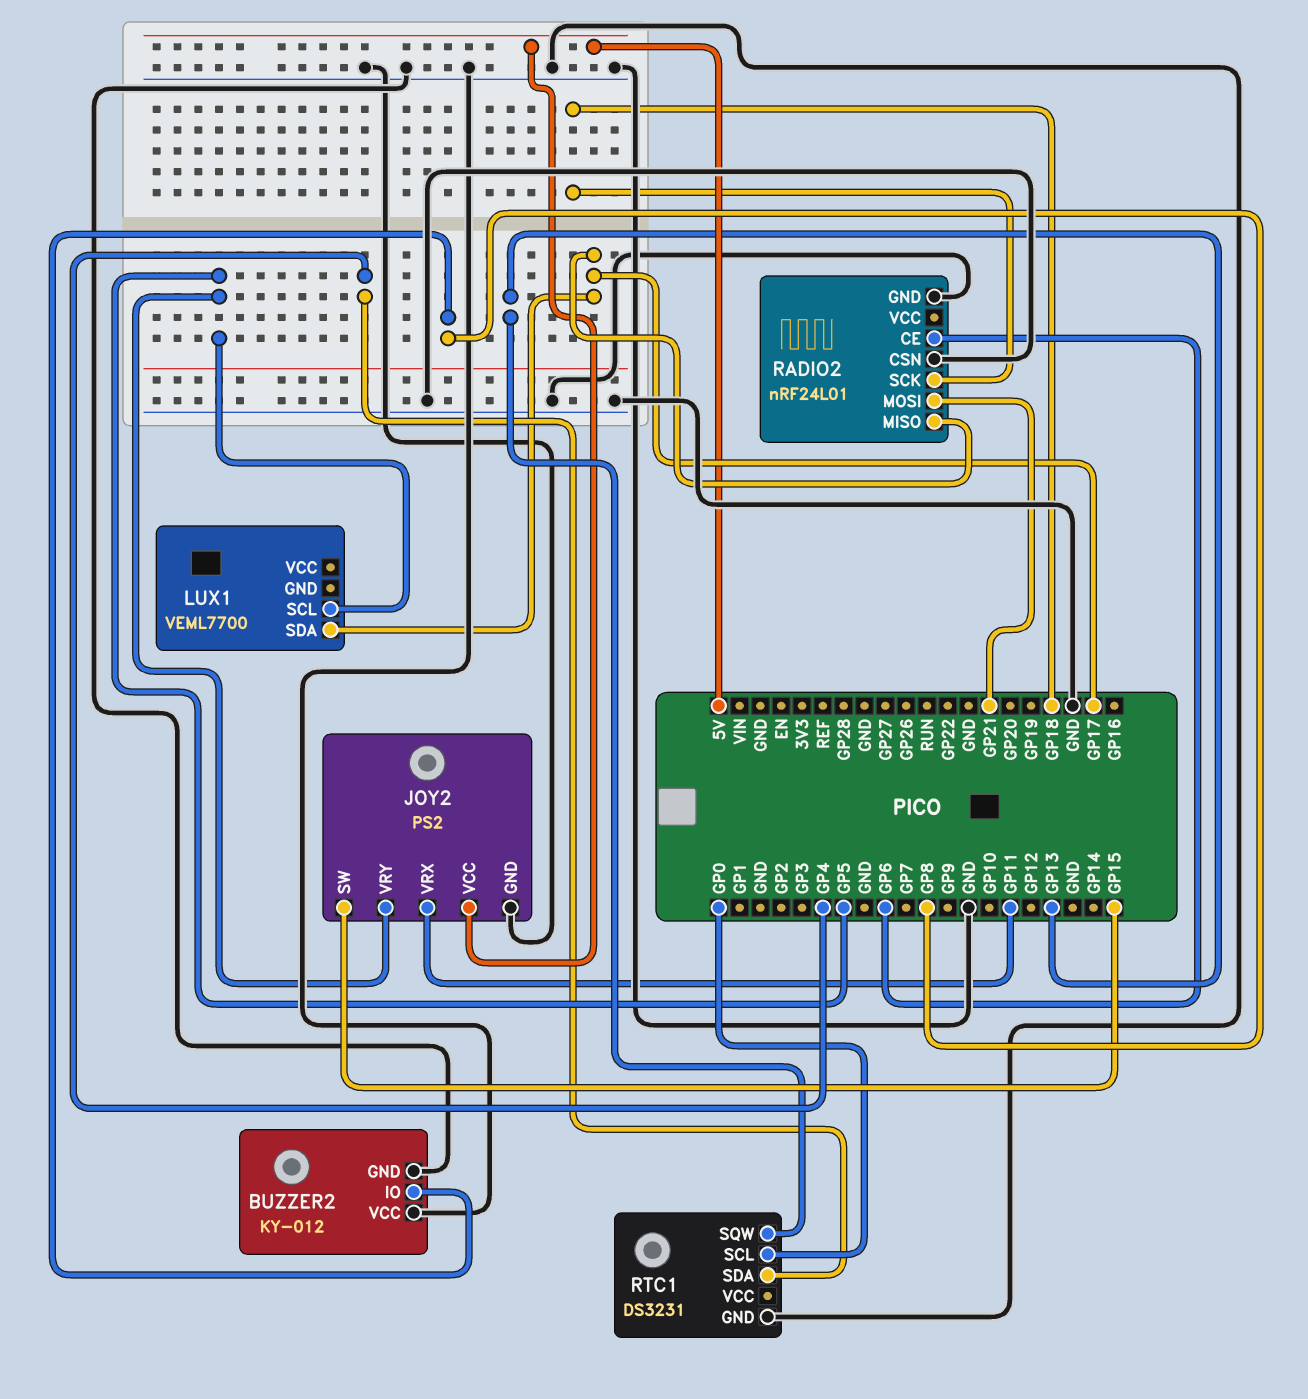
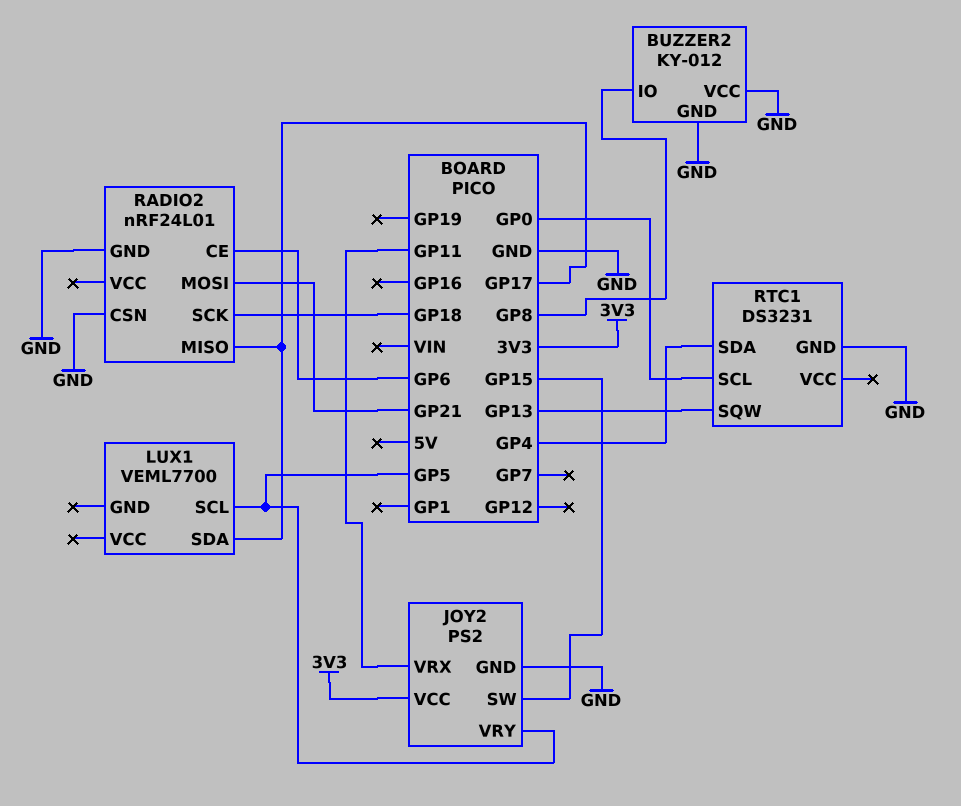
JOY2 pin VCC: 5V -> 3V3

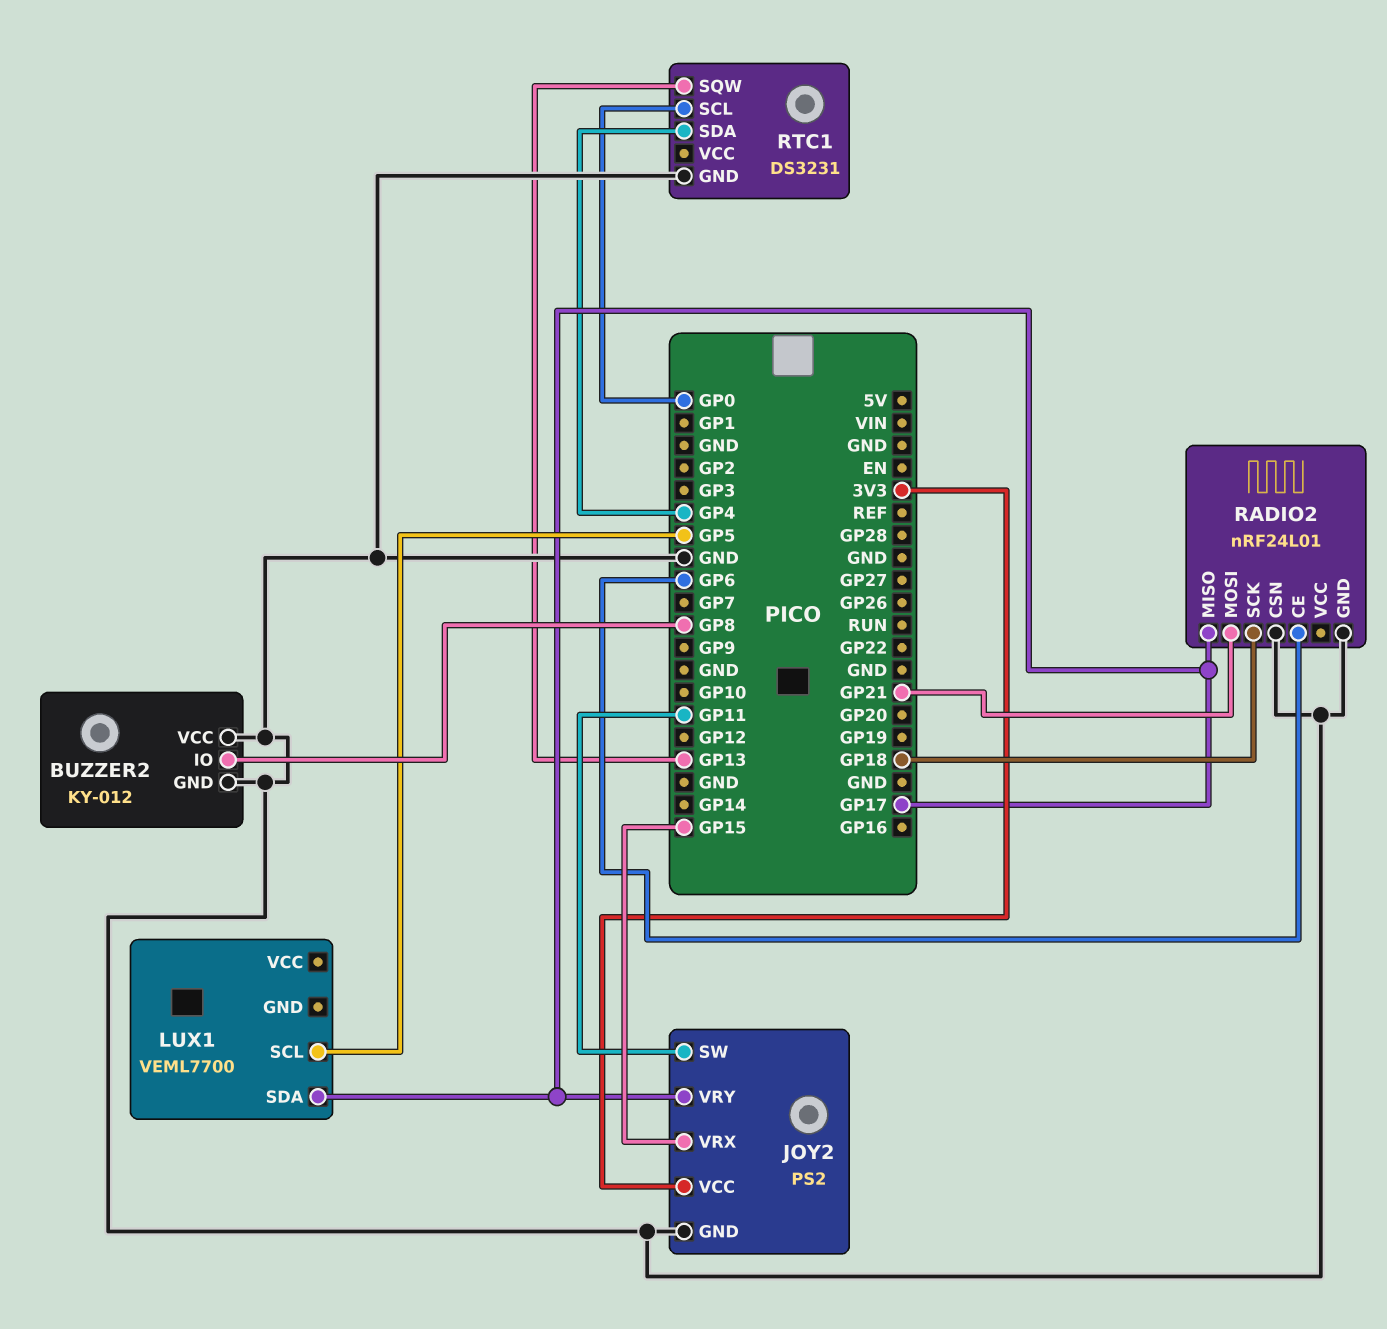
JOY2 pin SW: GP15 -> GP11
JOY2 pin VRX: GP11 -> GP15
JOY2 pin VRY: GP5 -> GP17

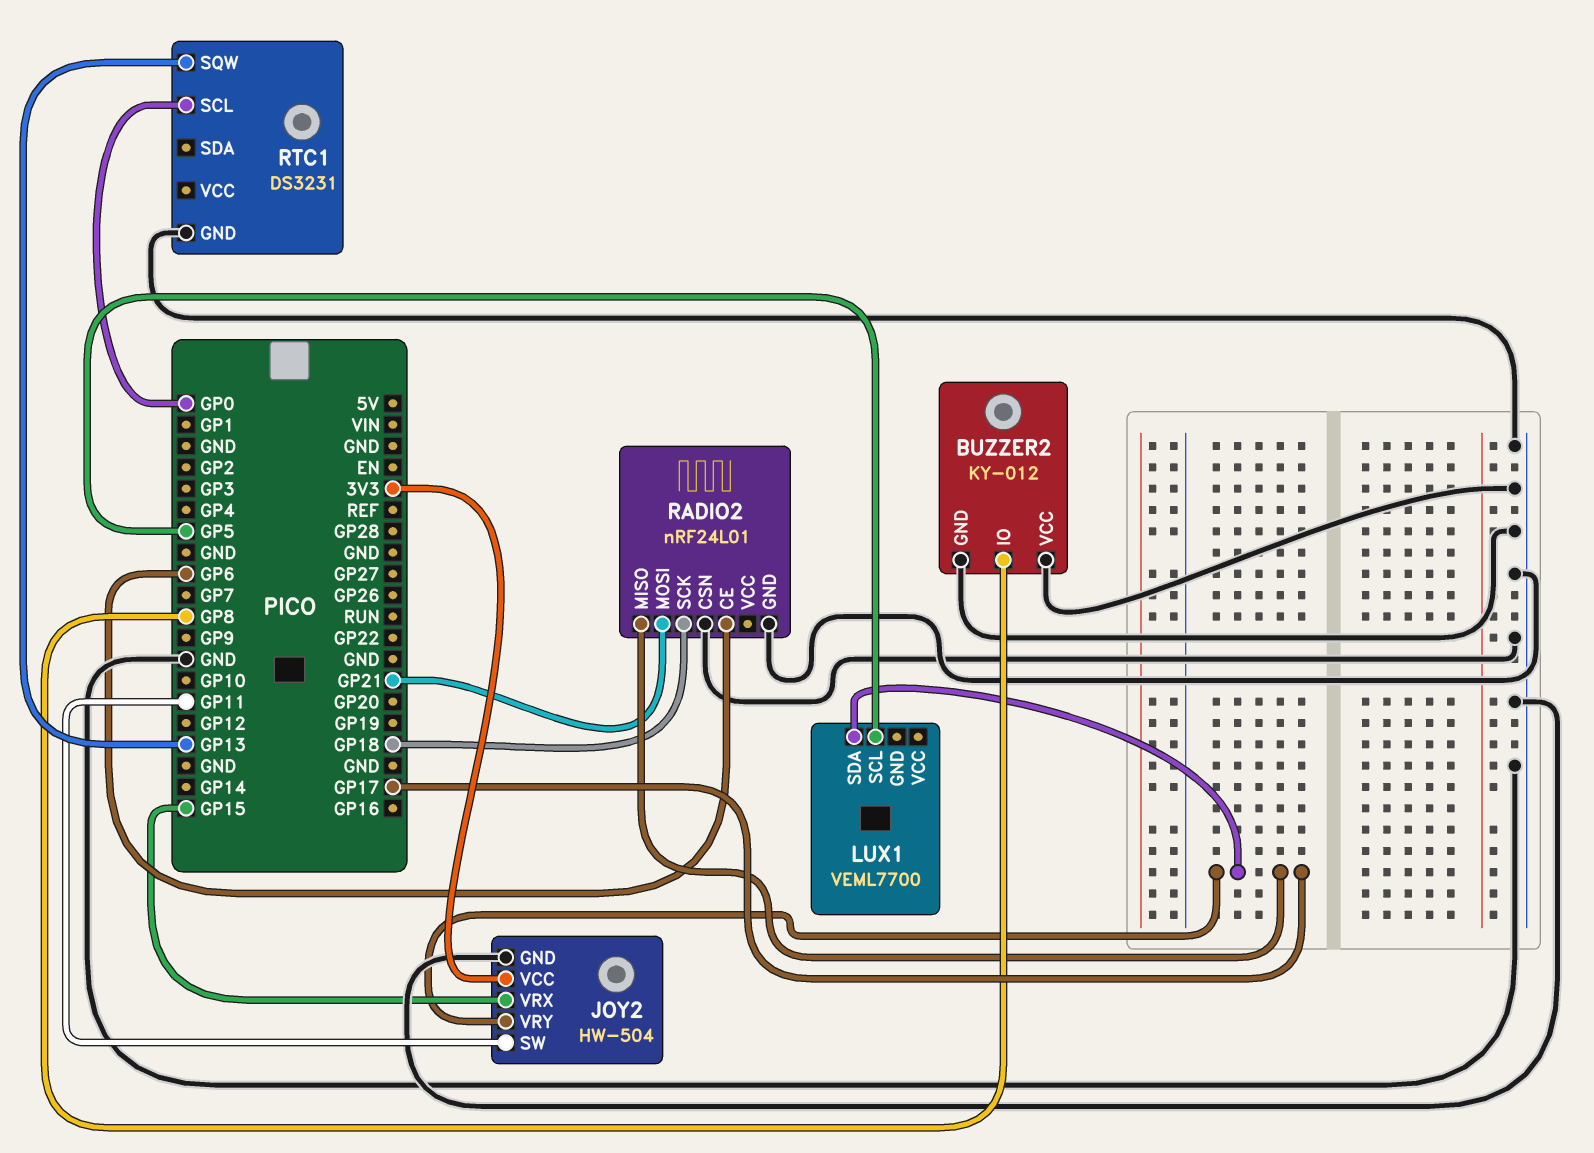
JOY2: PS2 -> HW-504
RTC1 pin SDA: GP4 -> none

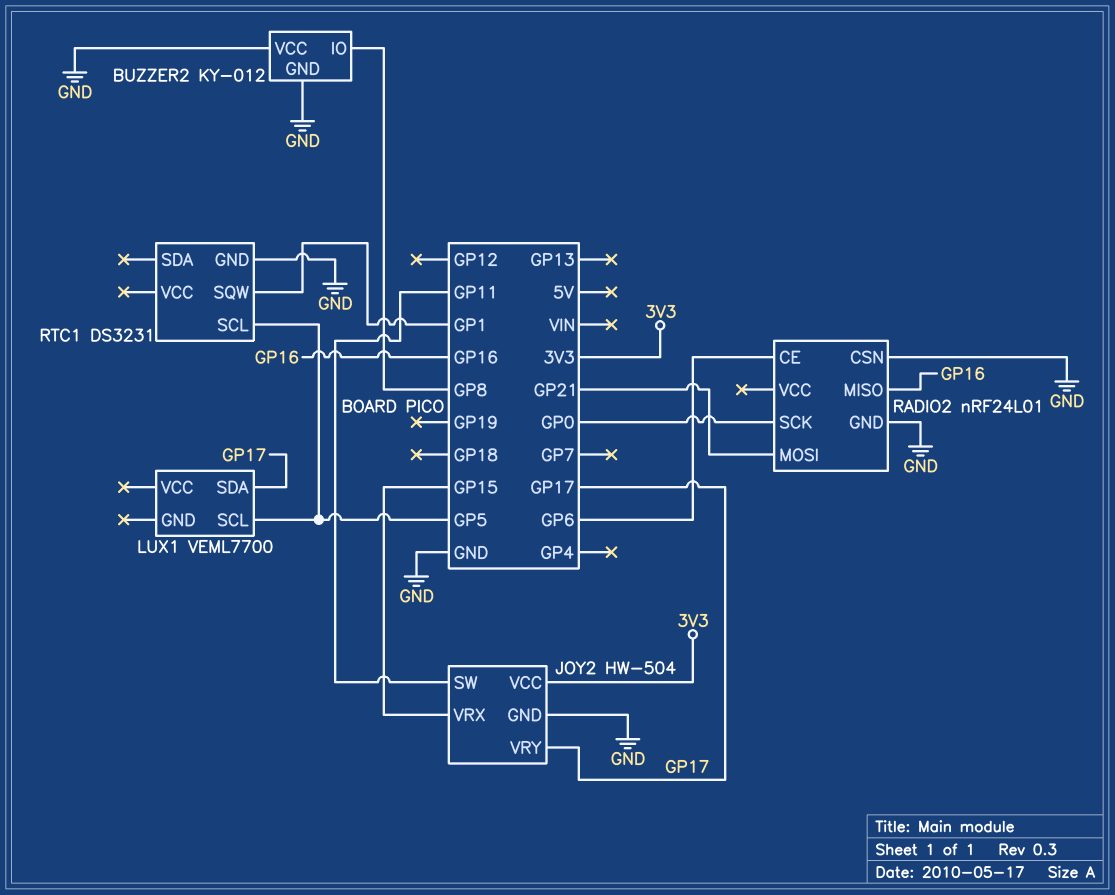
RADIO2 pin MISO: GP17 -> GP16
RADIO2 pin SCK: GP18 -> GP0
RTC1 pin SCL: GP0 -> GP5
RTC1 pin SQW: GP13 -> GP1

